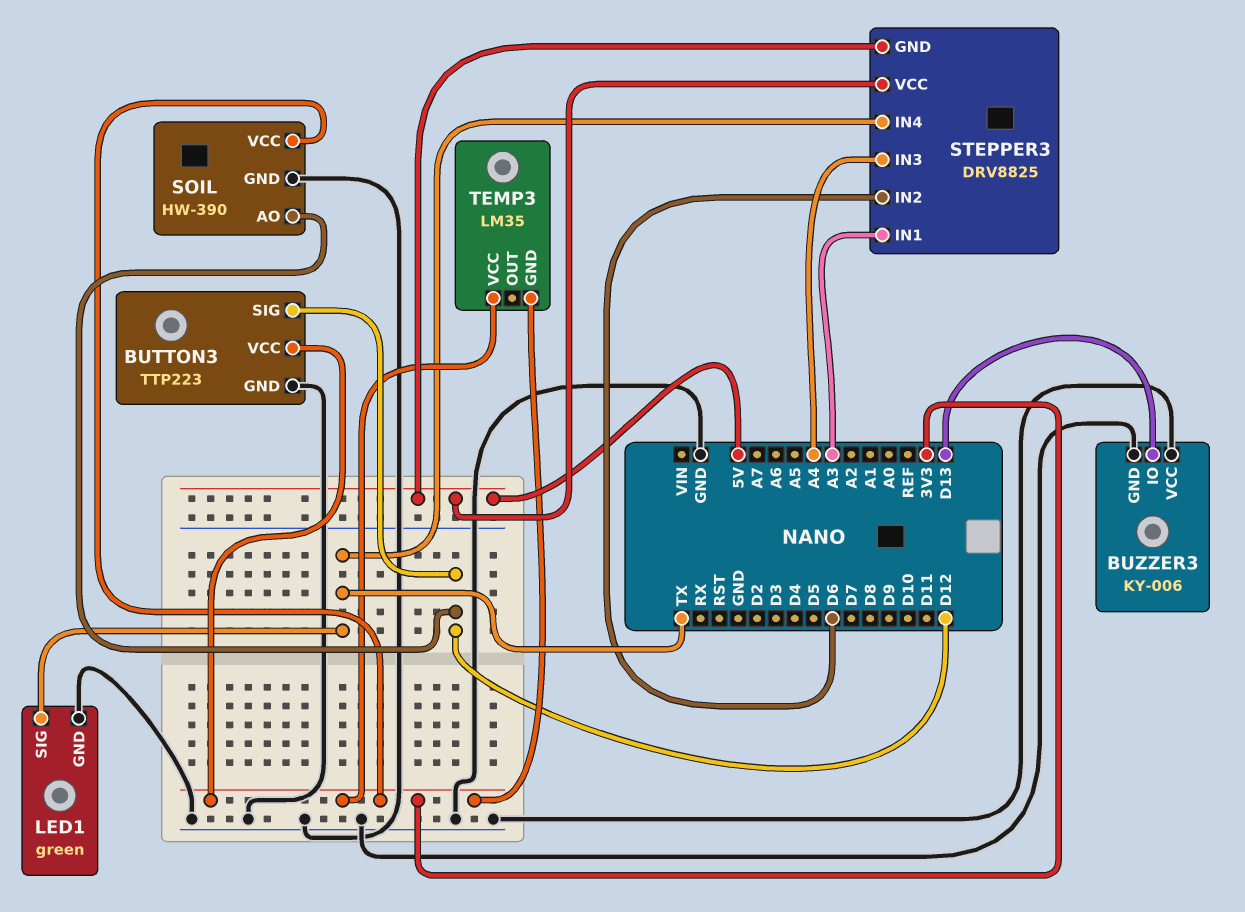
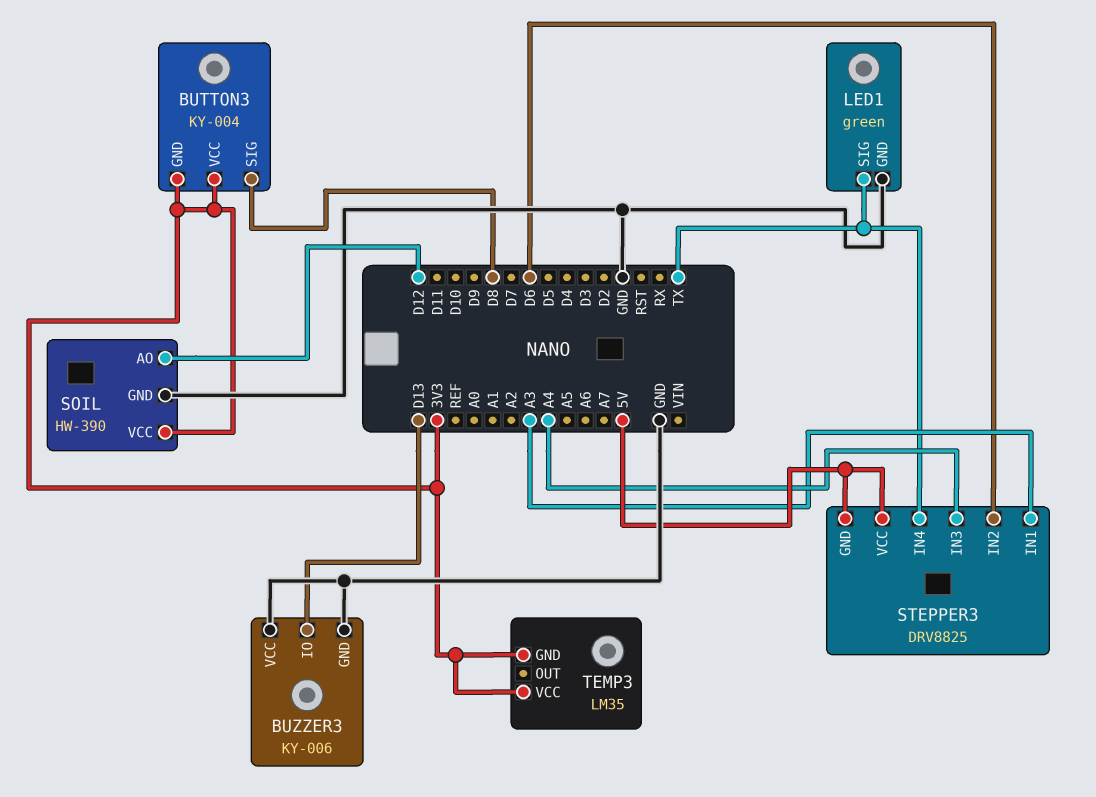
BUTTON3: TTP223 -> KY-004
BUTTON3 pin GND: GND -> 3V3
BUTTON3 pin SIG: D12 -> D8

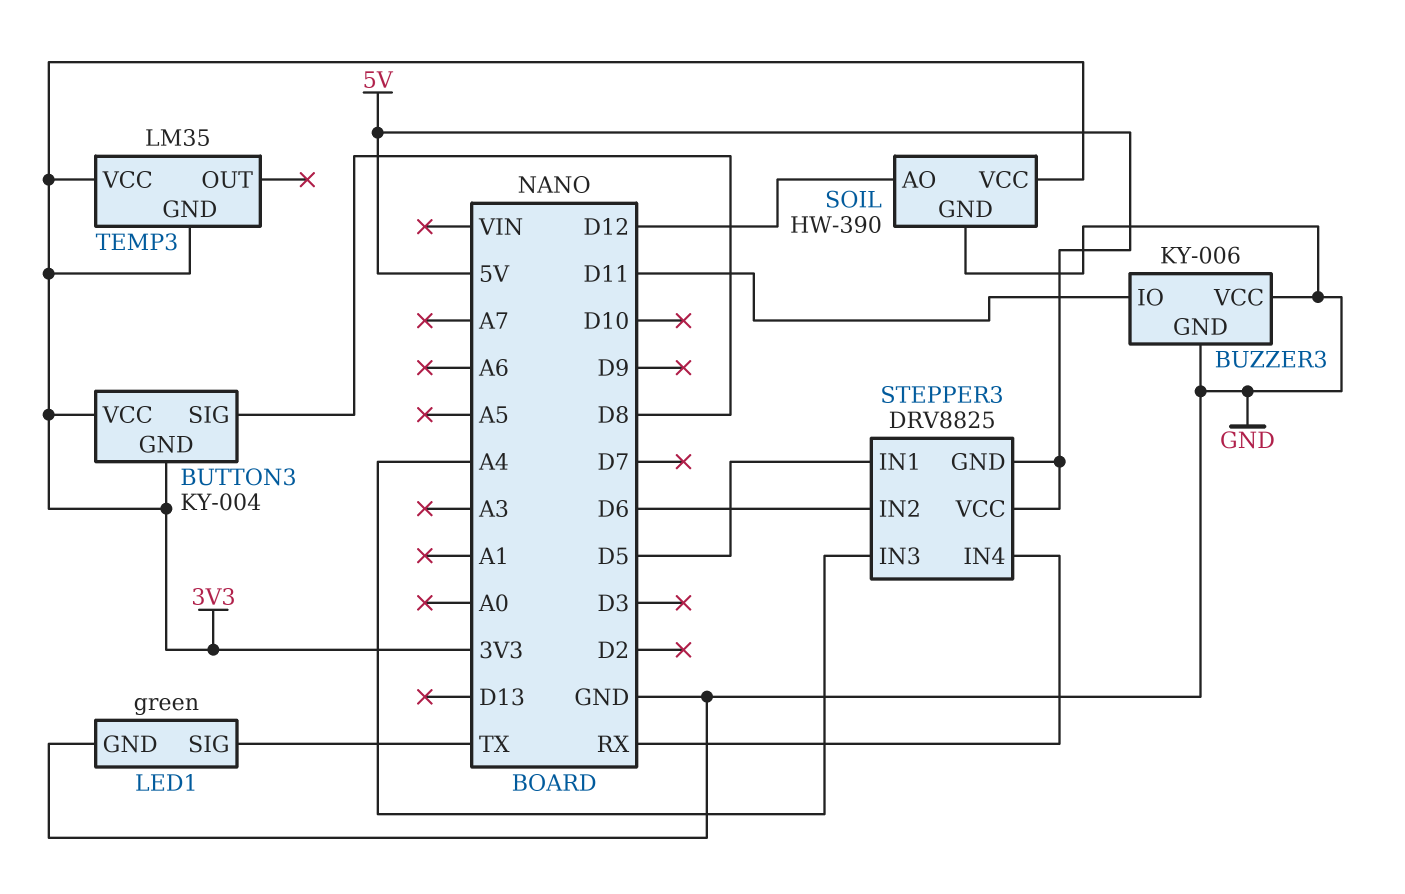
BUZZER3 pin IO: D13 -> D11
STEPPER3 pin IN1: A3 -> D5
STEPPER3 pin IN4: TX -> RX

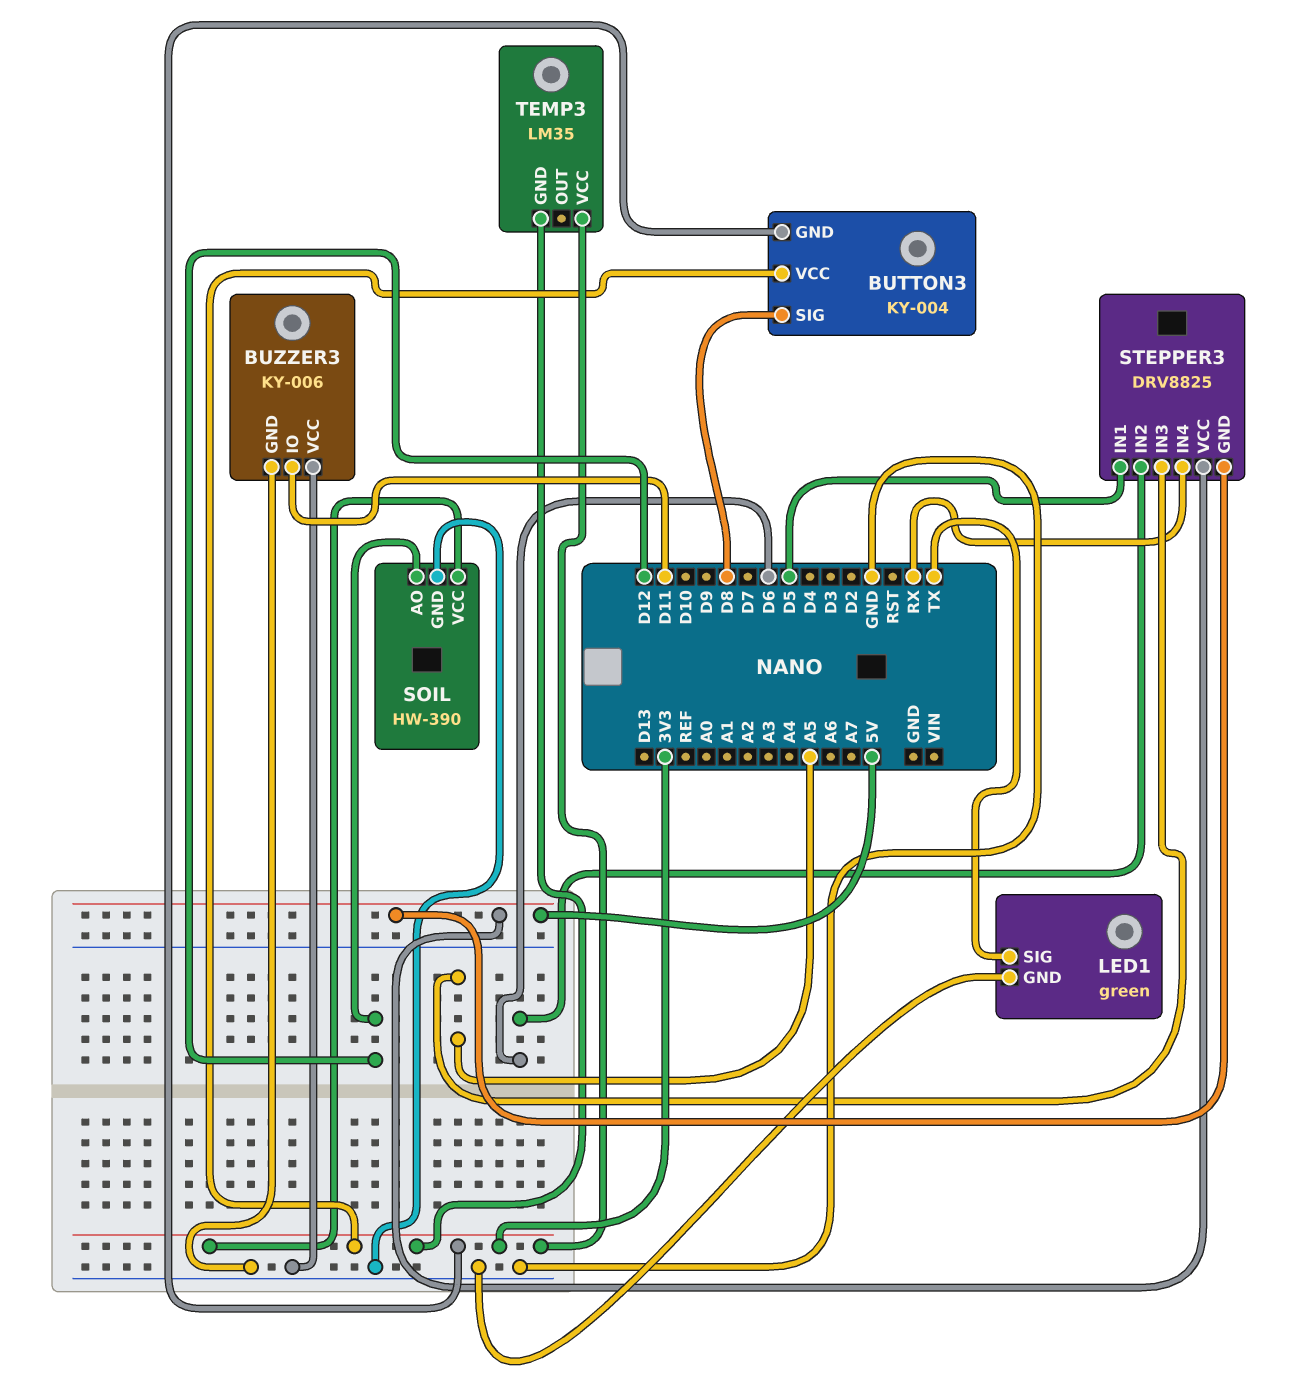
STEPPER3 pin IN3: A4 -> A5

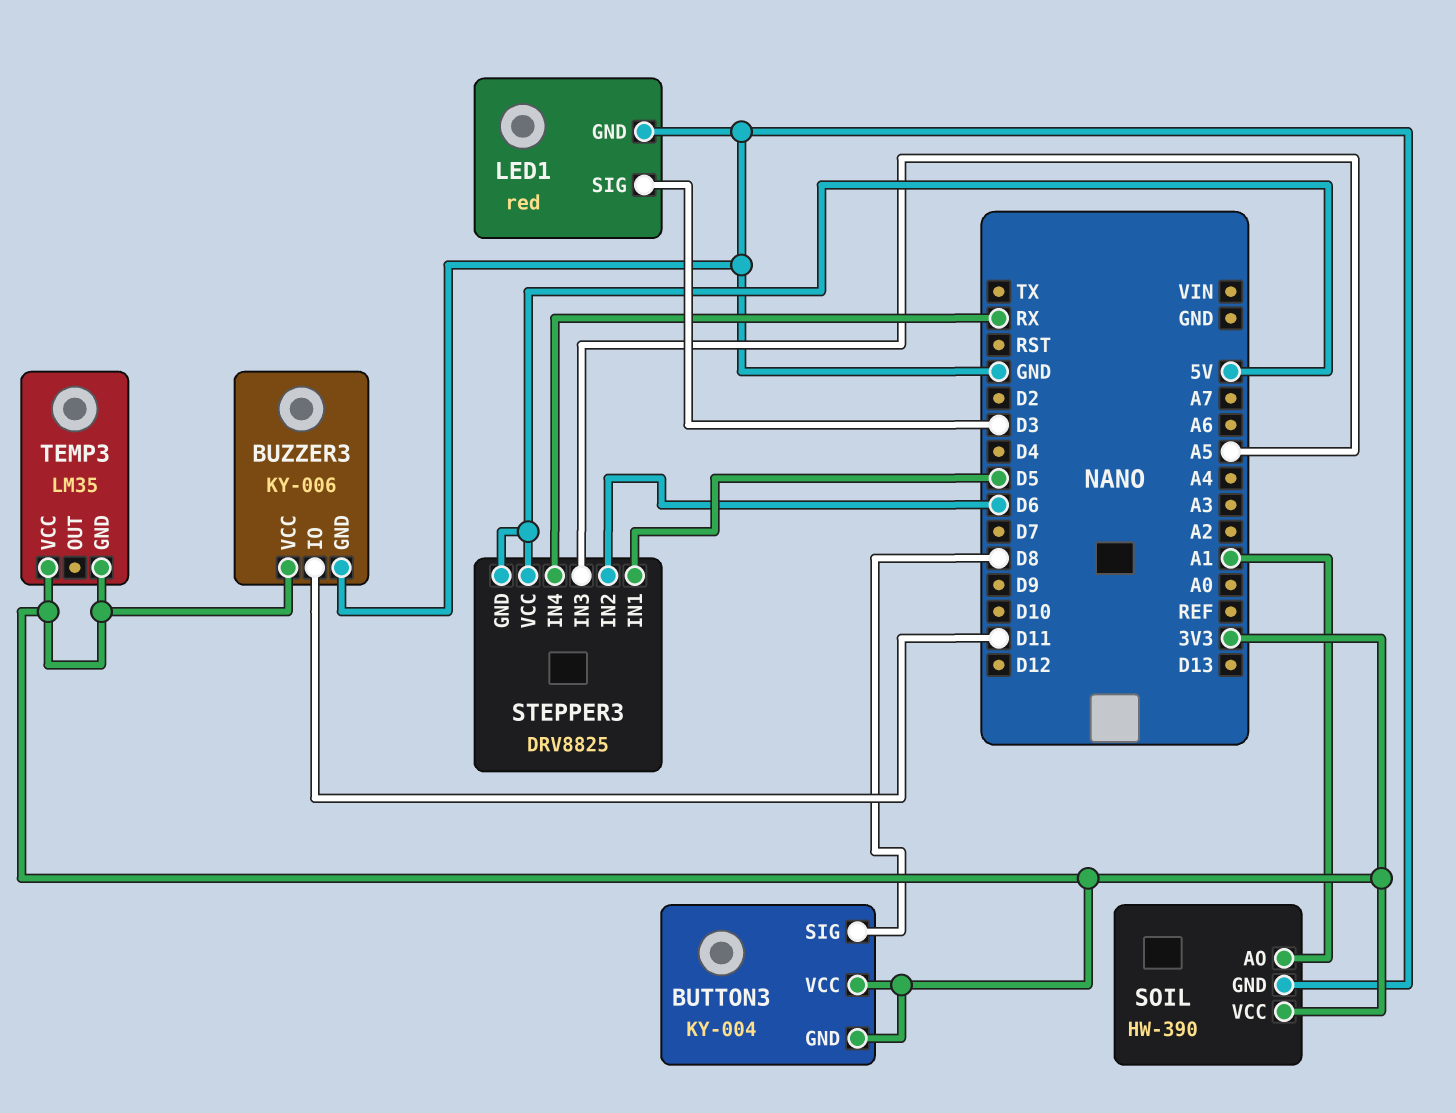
BUZZER3 pin VCC: GND -> 3V3
LED1: green -> red
LED1 pin SIG: TX -> D3
SOIL pin AO: D12 -> A1

